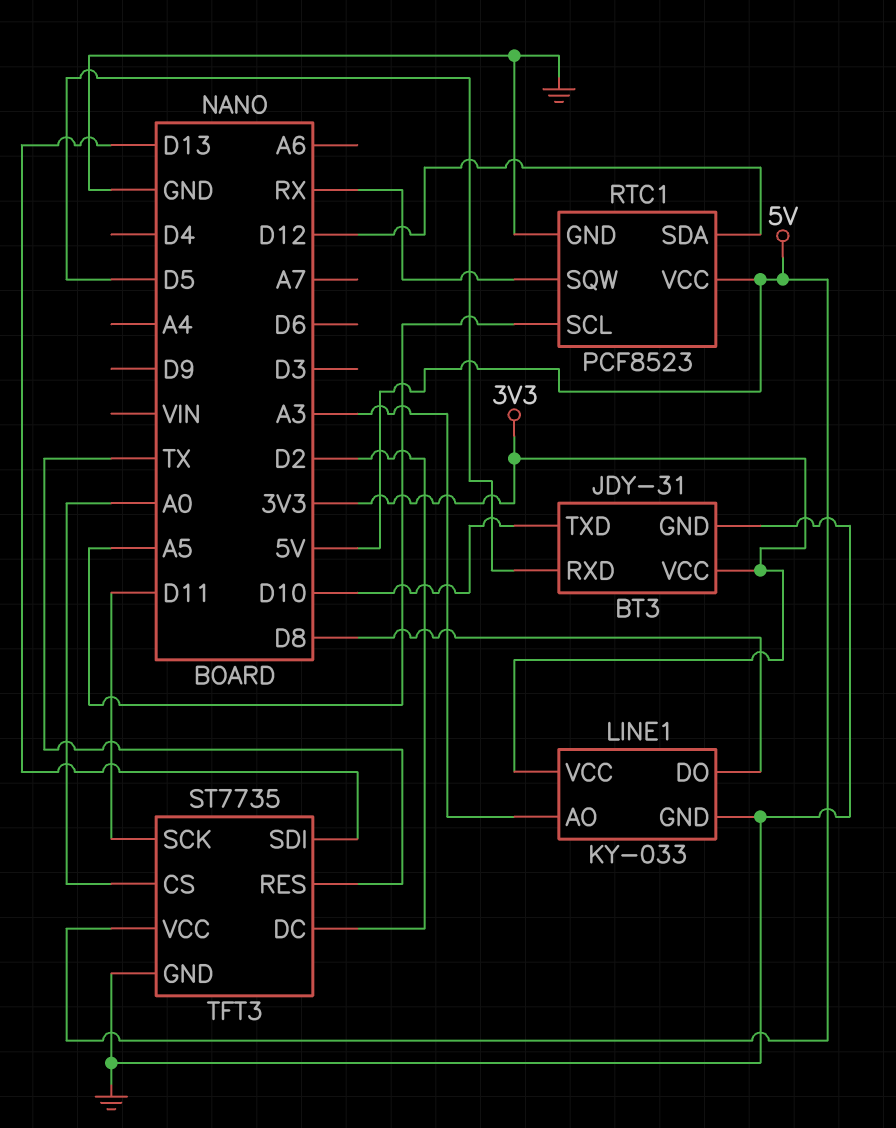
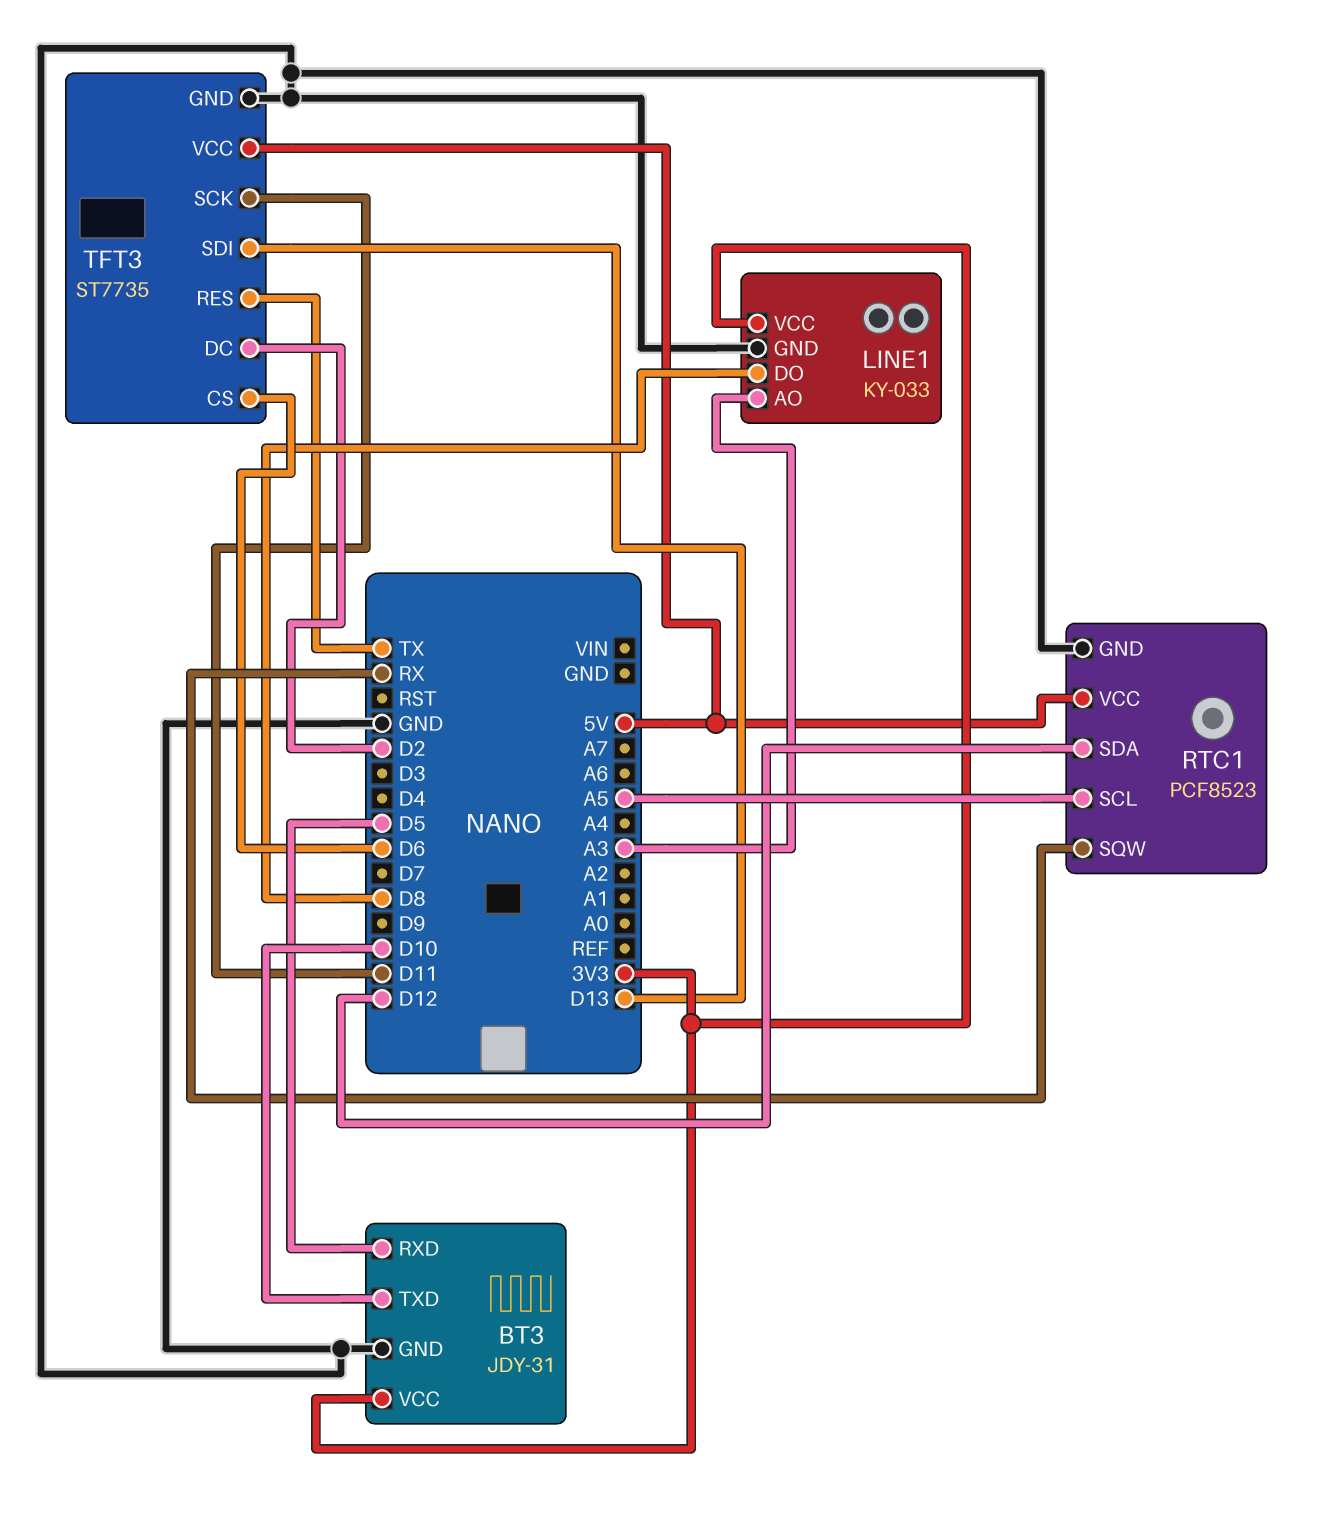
TFT3 pin CS: A0 -> D6

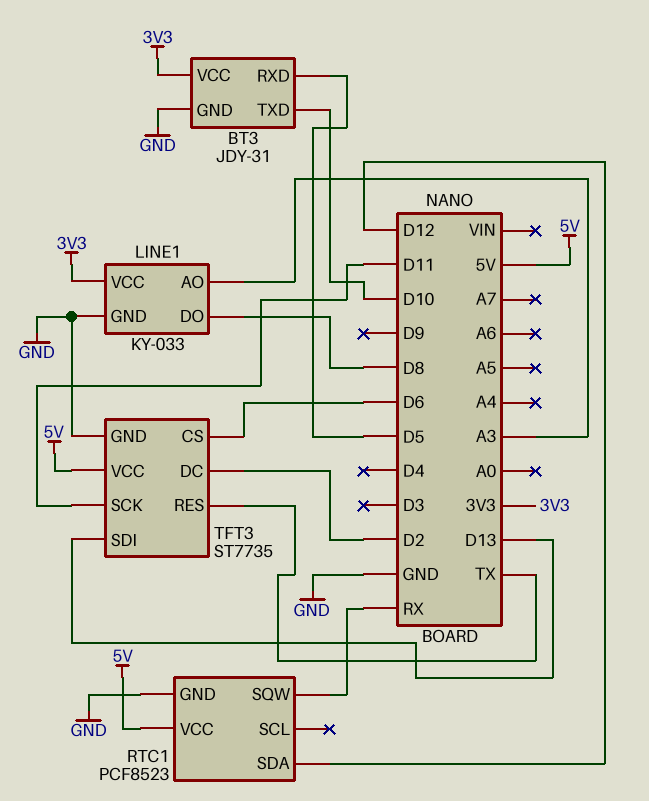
RTC1 pin SCL: A5 -> none

